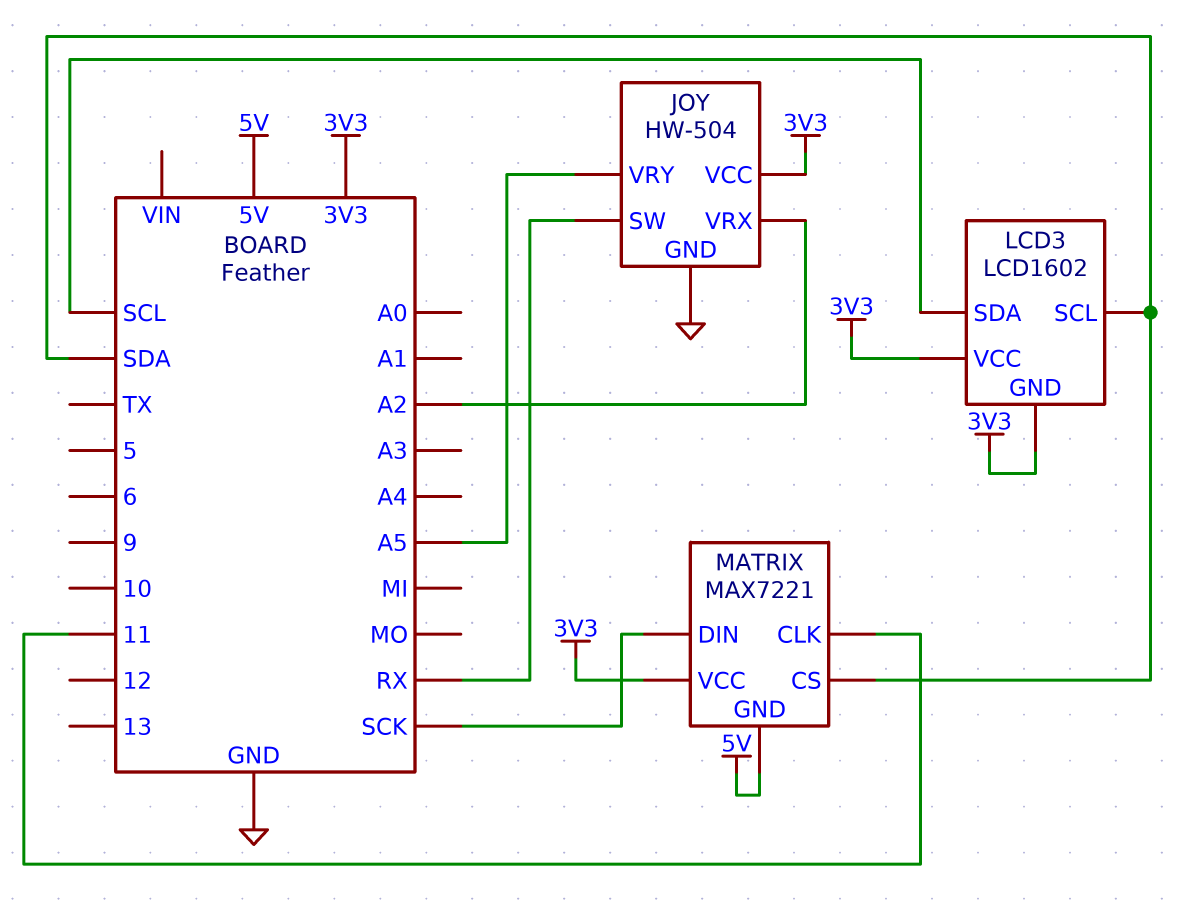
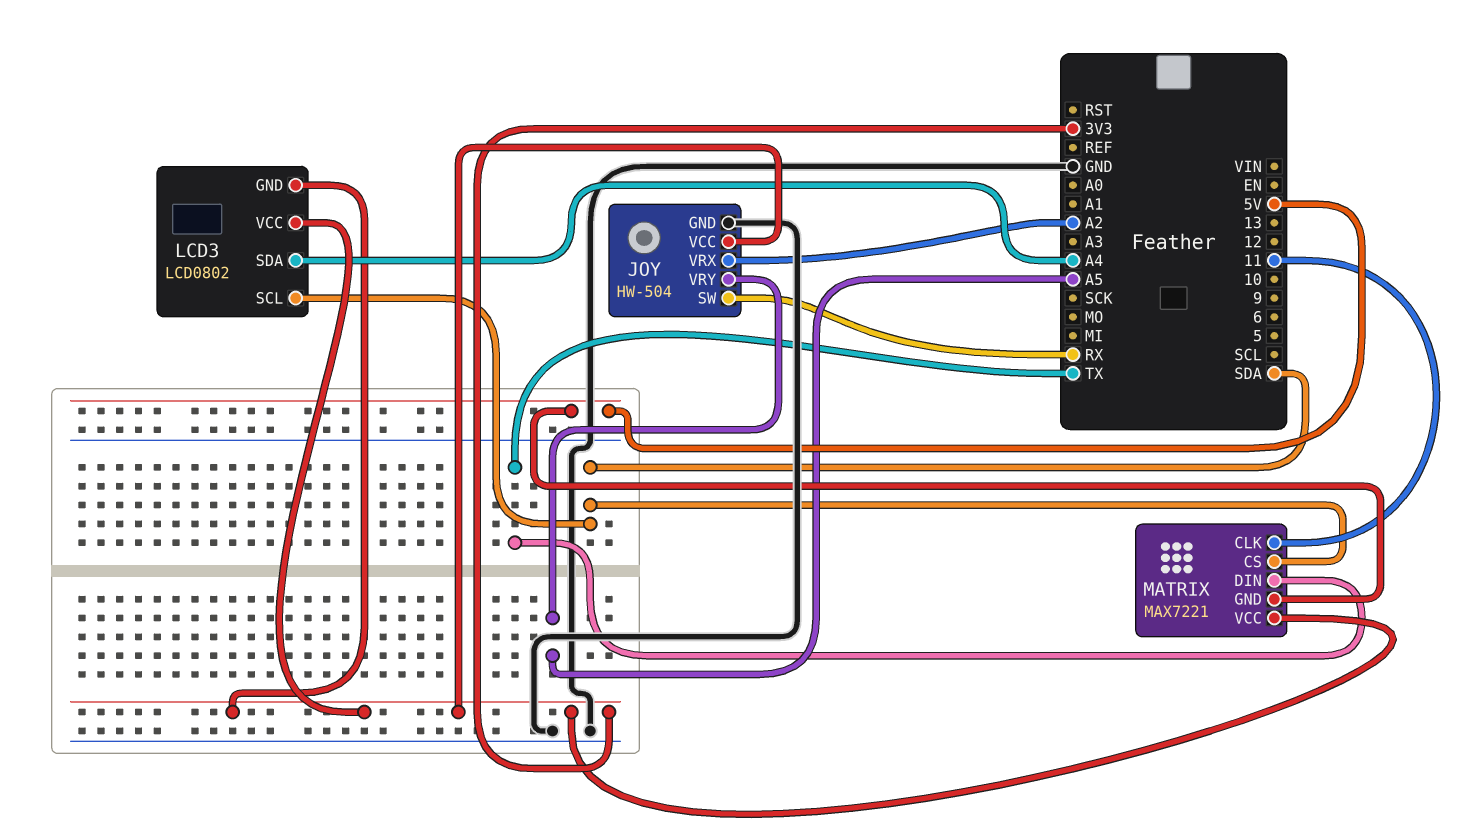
LCD3: LCD1602 -> LCD0802
LCD3 pin SDA: SCL -> A4
MATRIX pin DIN: SCK -> TX

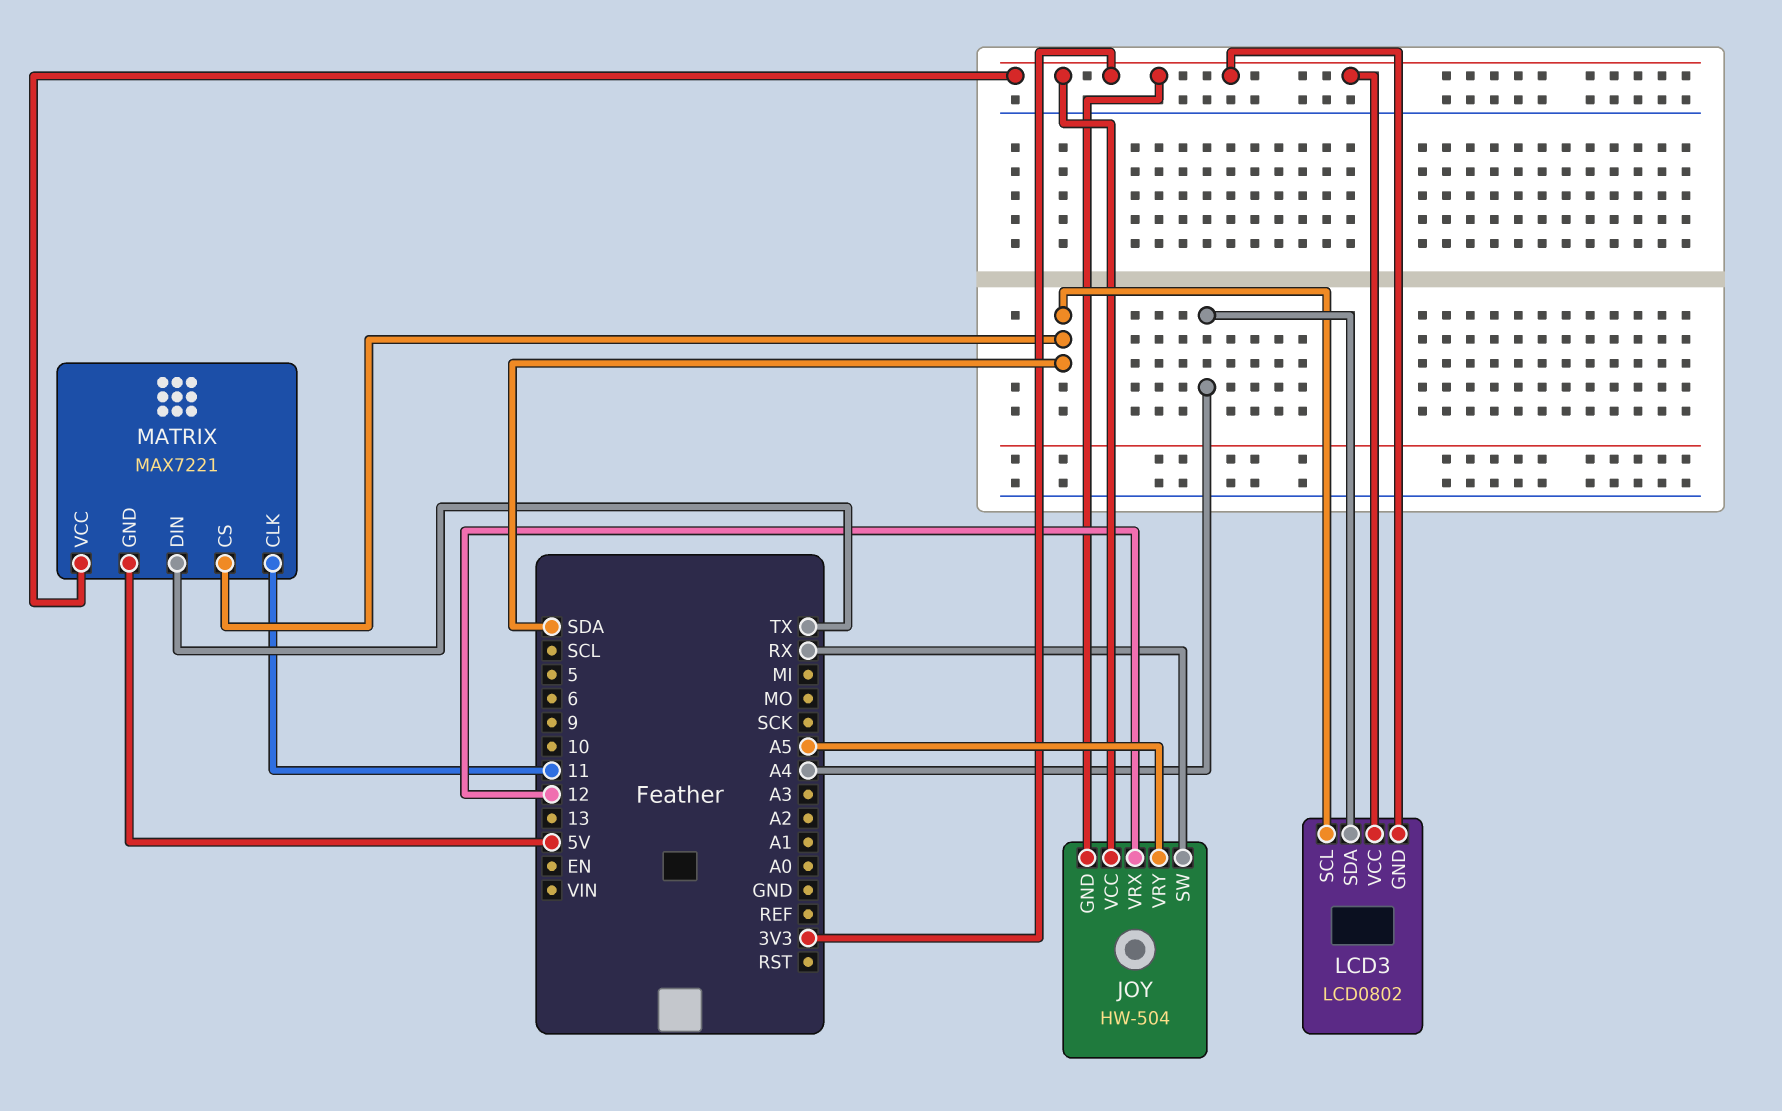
JOY pin GND: GND -> 3V3
JOY pin VRX: A2 -> 12

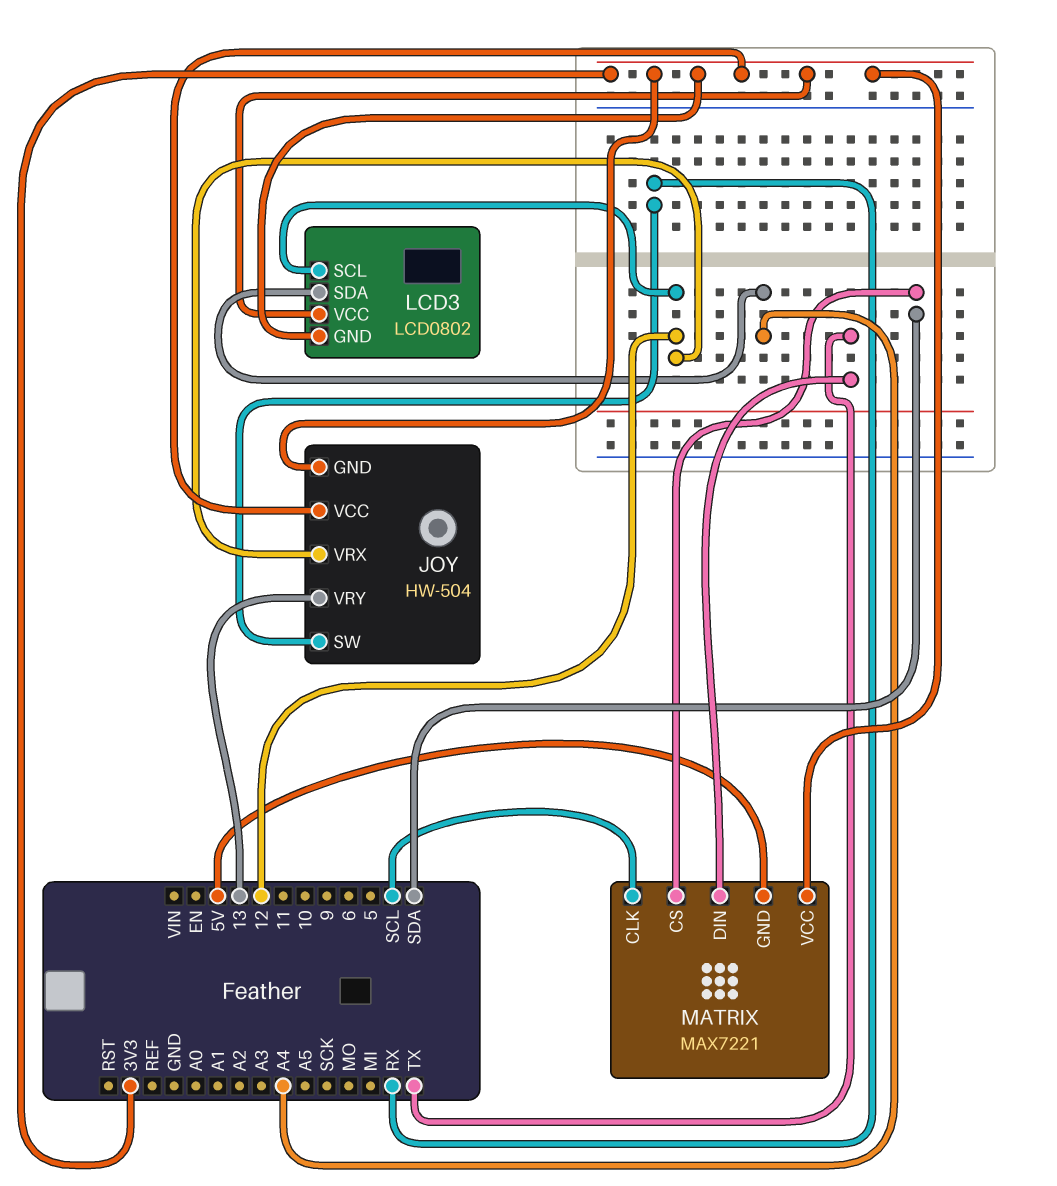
JOY pin VRY: A5 -> 13
LCD3 pin SCL: SDA -> 12
MATRIX pin CLK: 11 -> SCL

